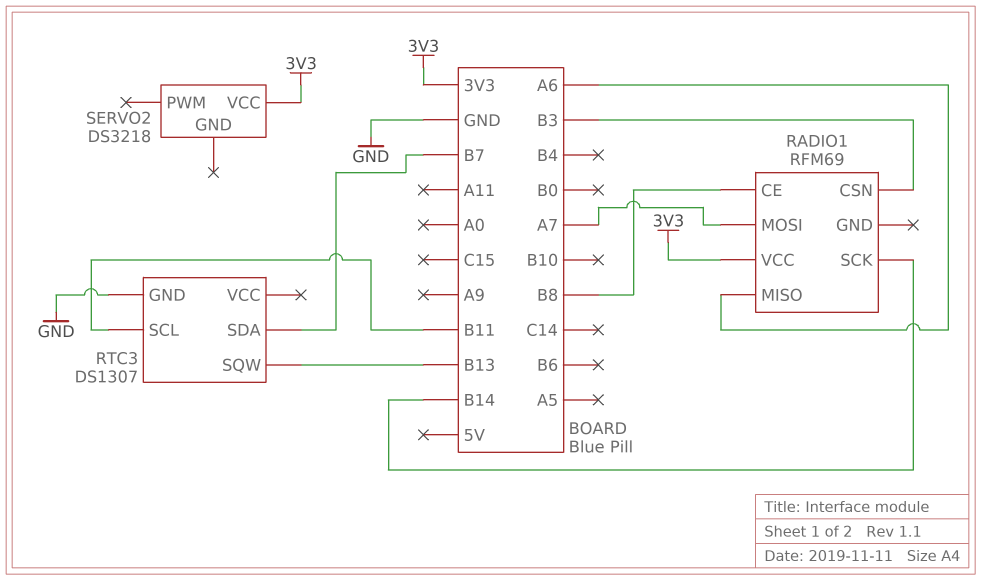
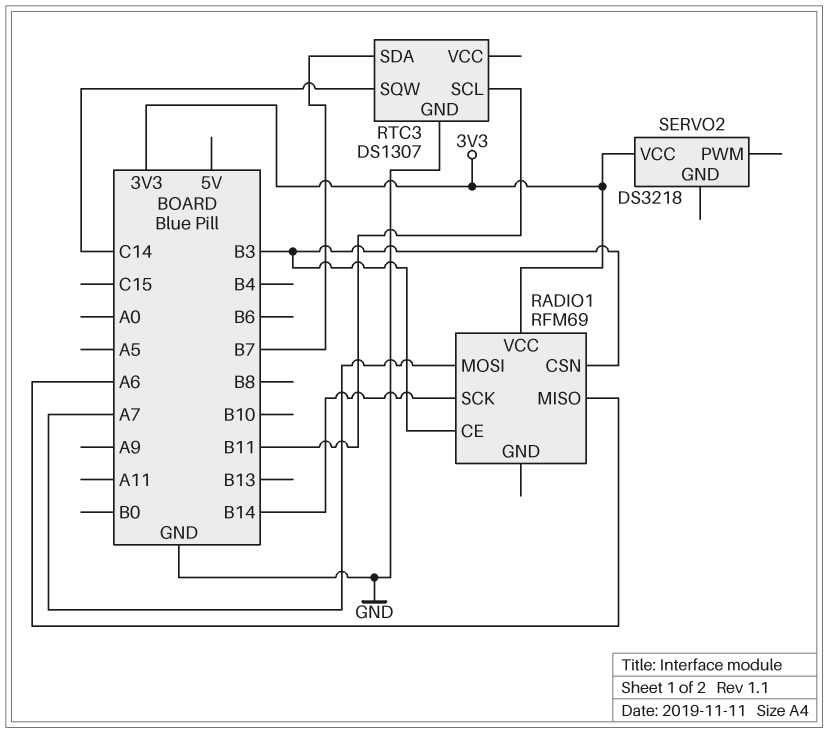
RADIO1 pin CE: B8 -> B3
RTC3 pin SQW: B13 -> C14

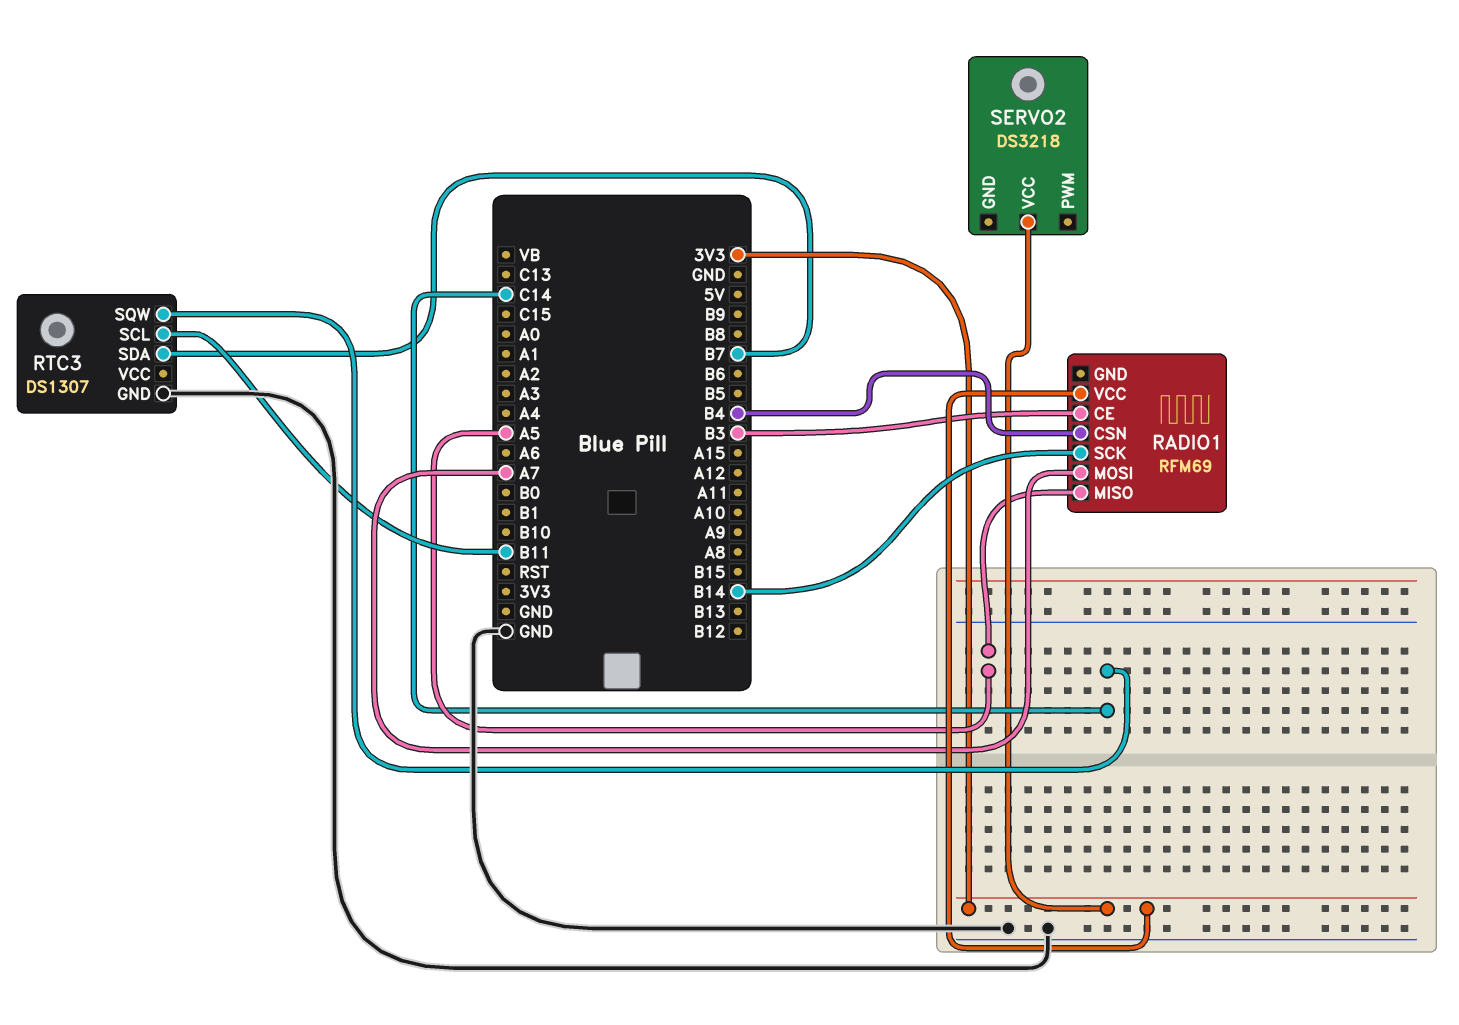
RADIO1 pin CSN: B3 -> B4
RADIO1 pin MISO: A6 -> A5

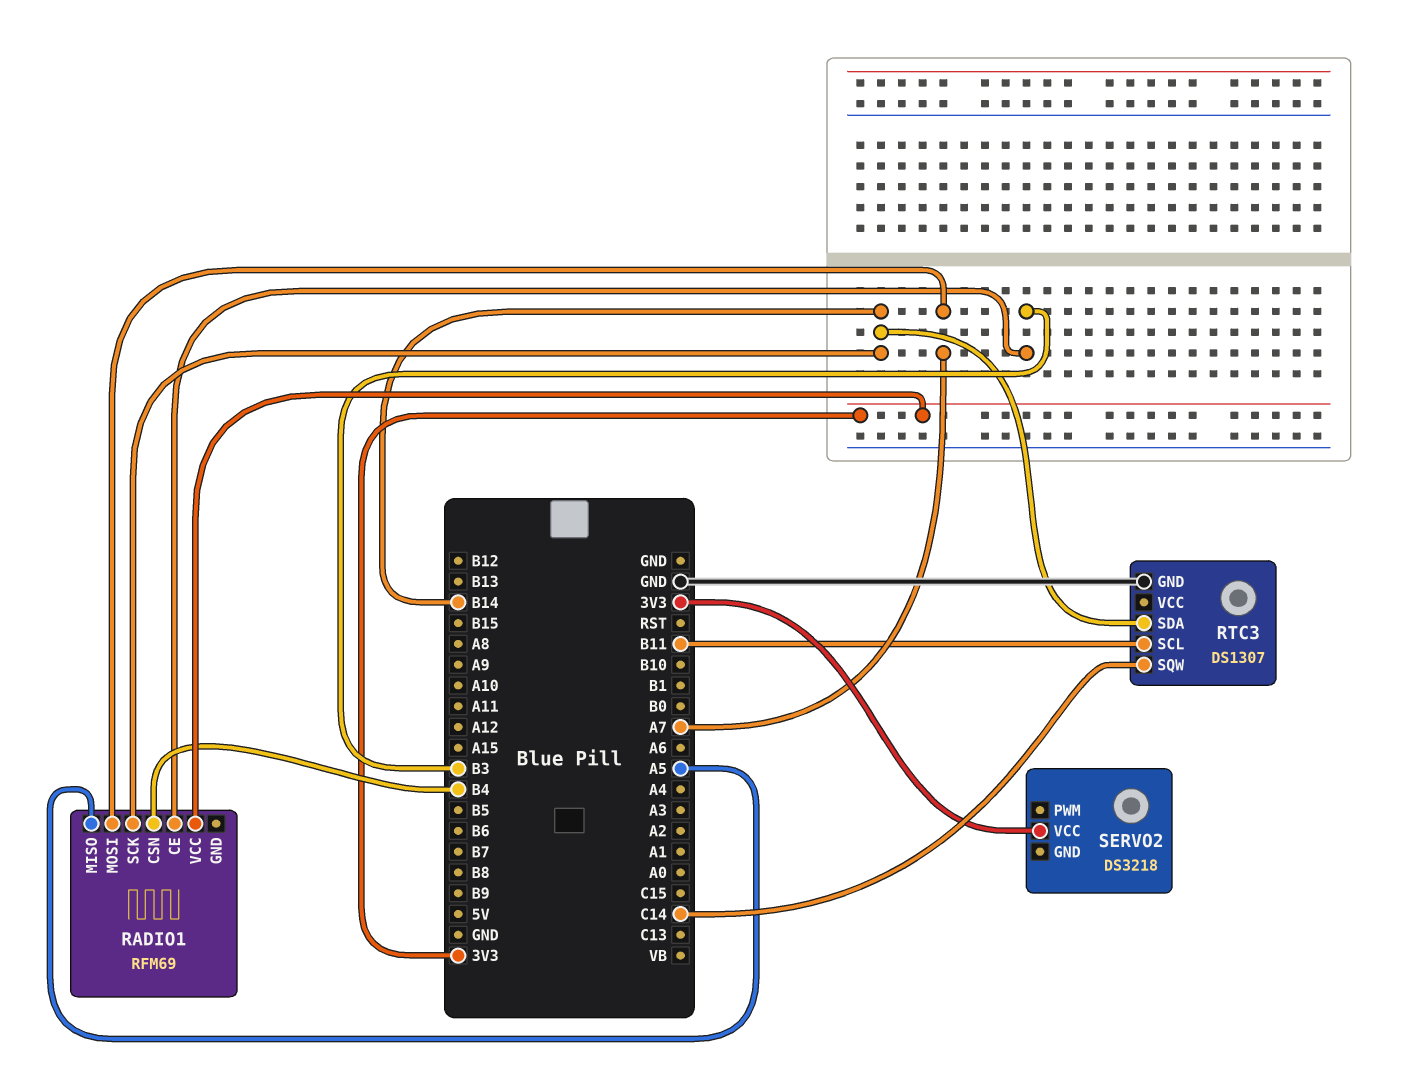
RTC3 pin SDA: B7 -> B14

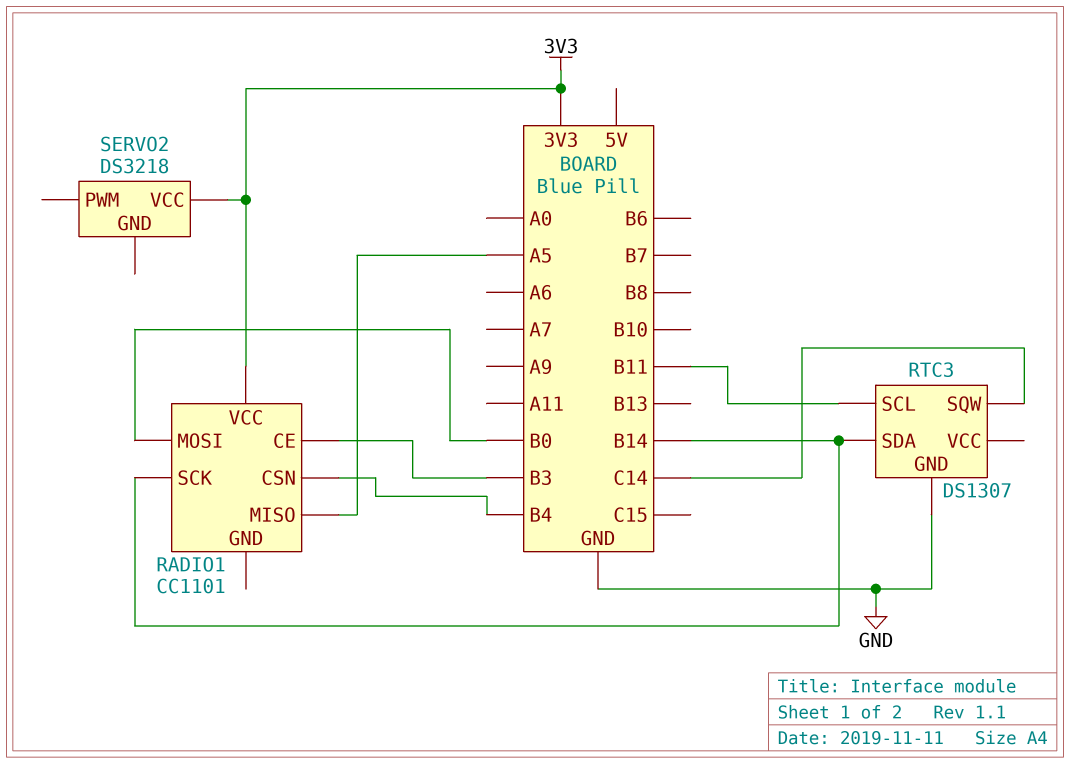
RADIO1: RFM69 -> CC1101
RADIO1 pin MOSI: A7 -> B0

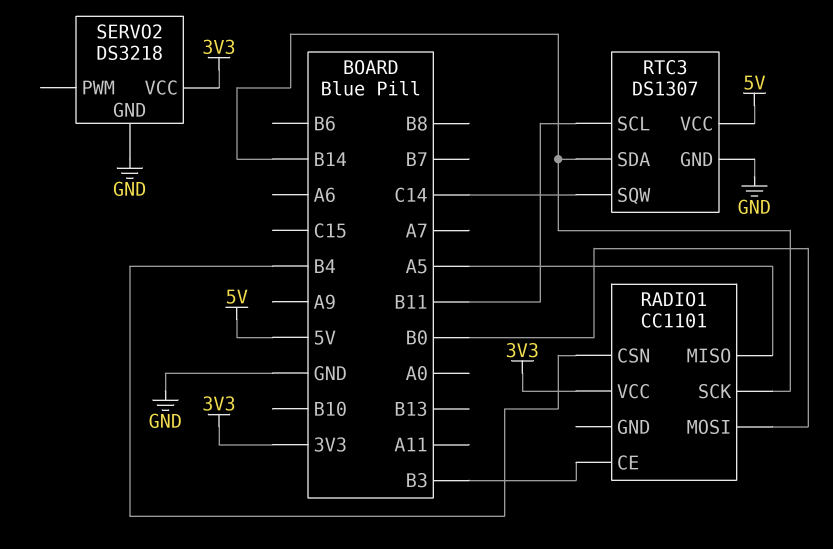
RTC3 pin VCC: none -> 5V
SERVO2 pin GND: none -> GND

